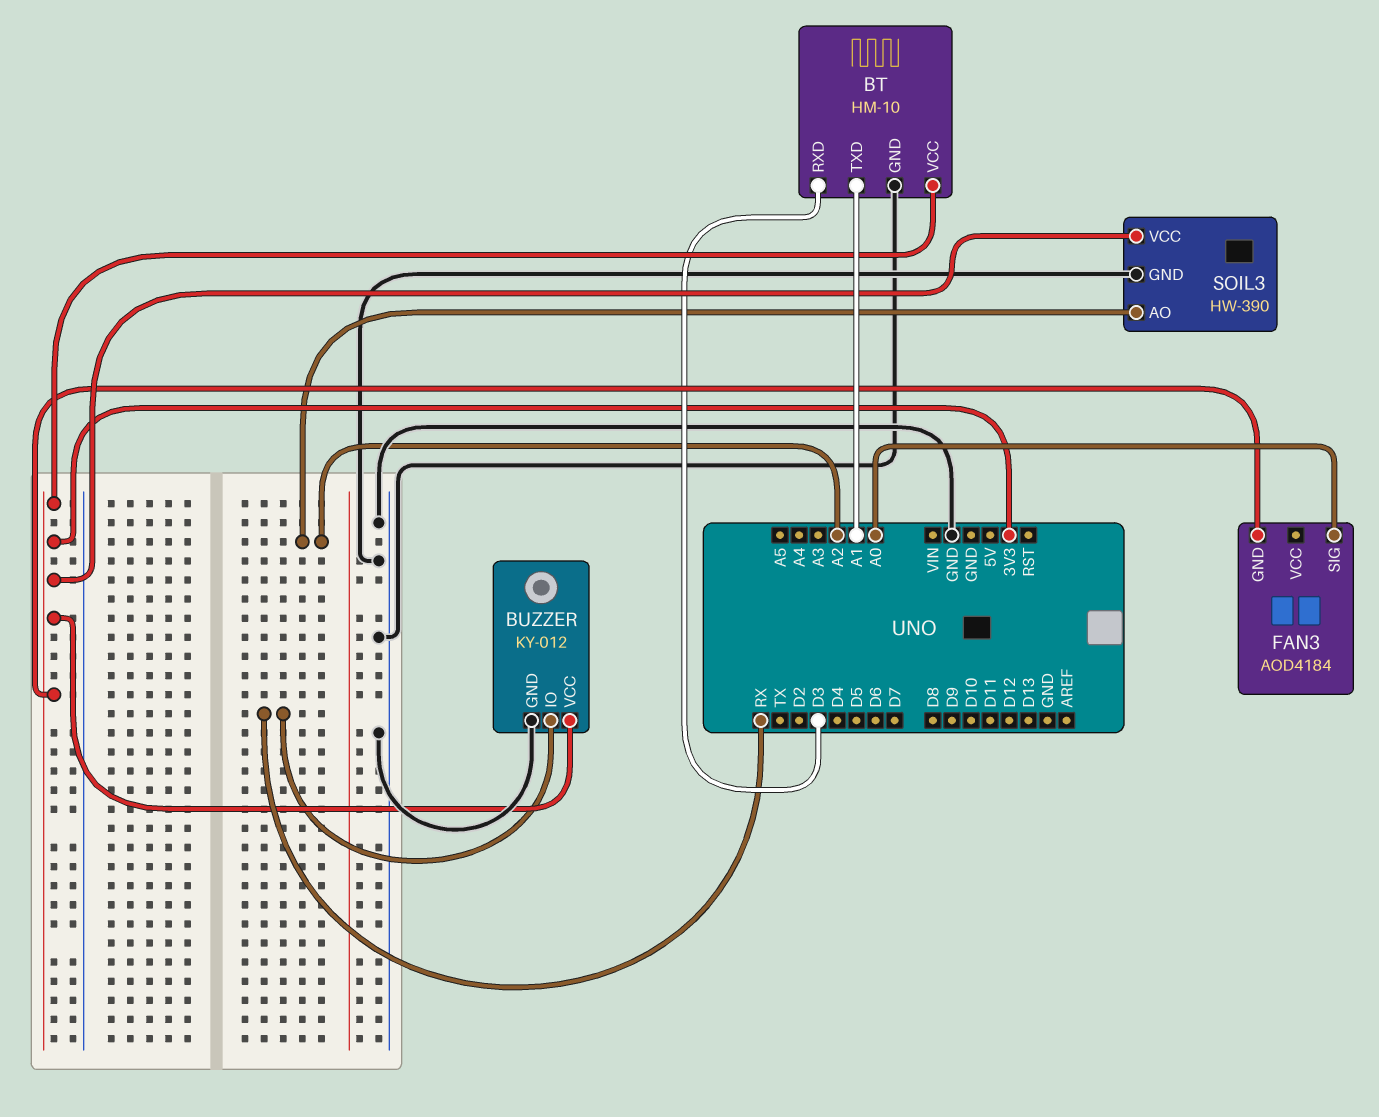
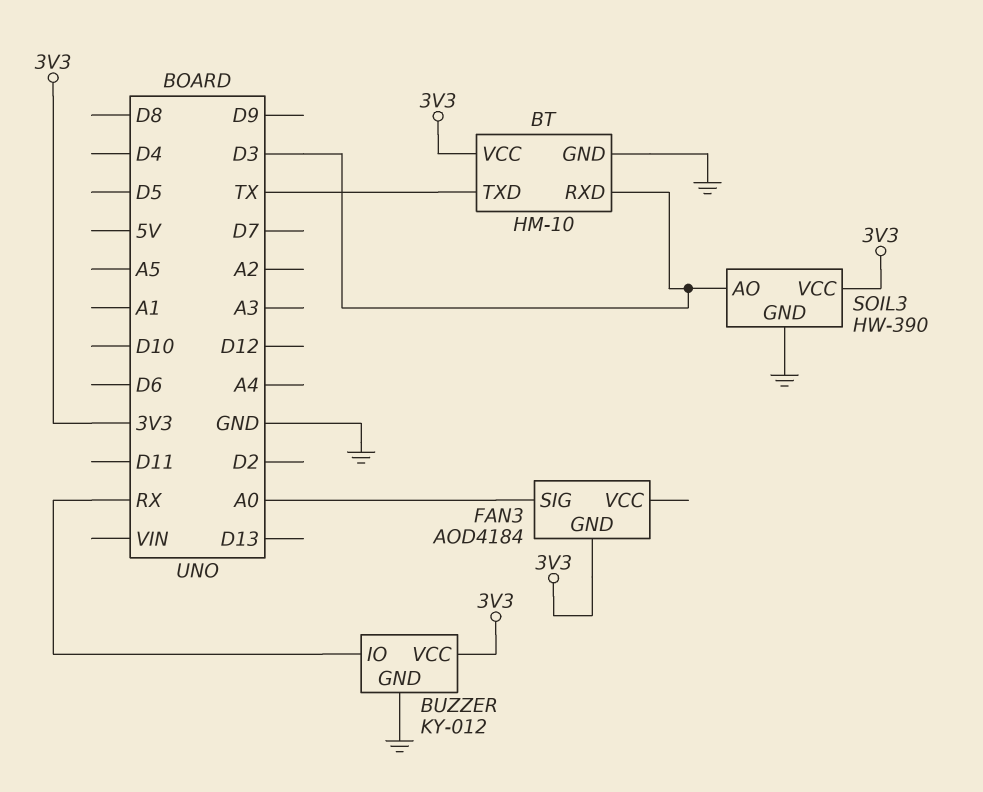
BT pin TXD: A1 -> TX
SOIL3 pin AO: A2 -> D3

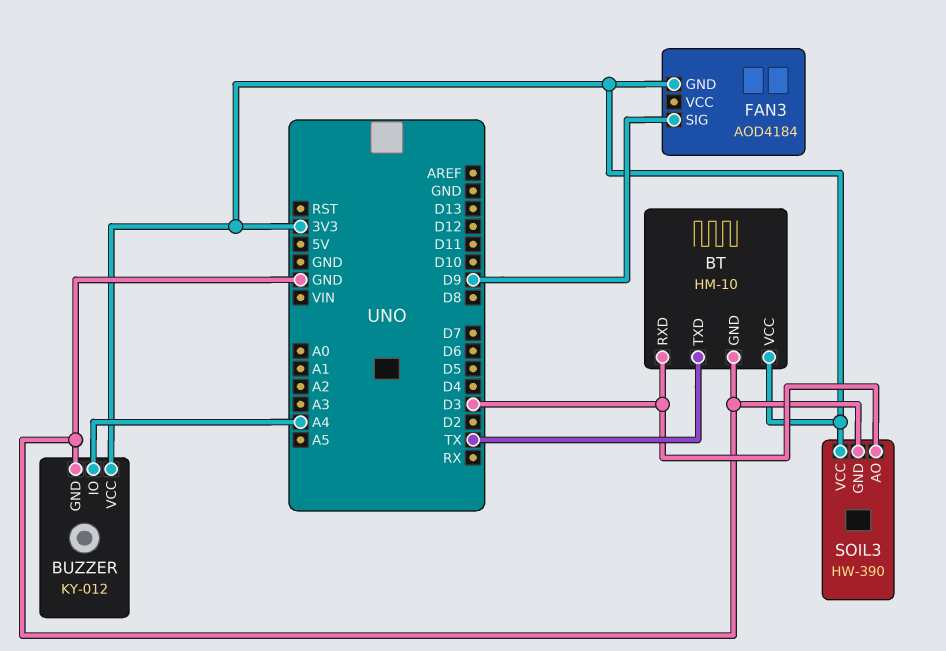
BUZZER pin IO: RX -> A4
FAN3 pin SIG: A0 -> D9

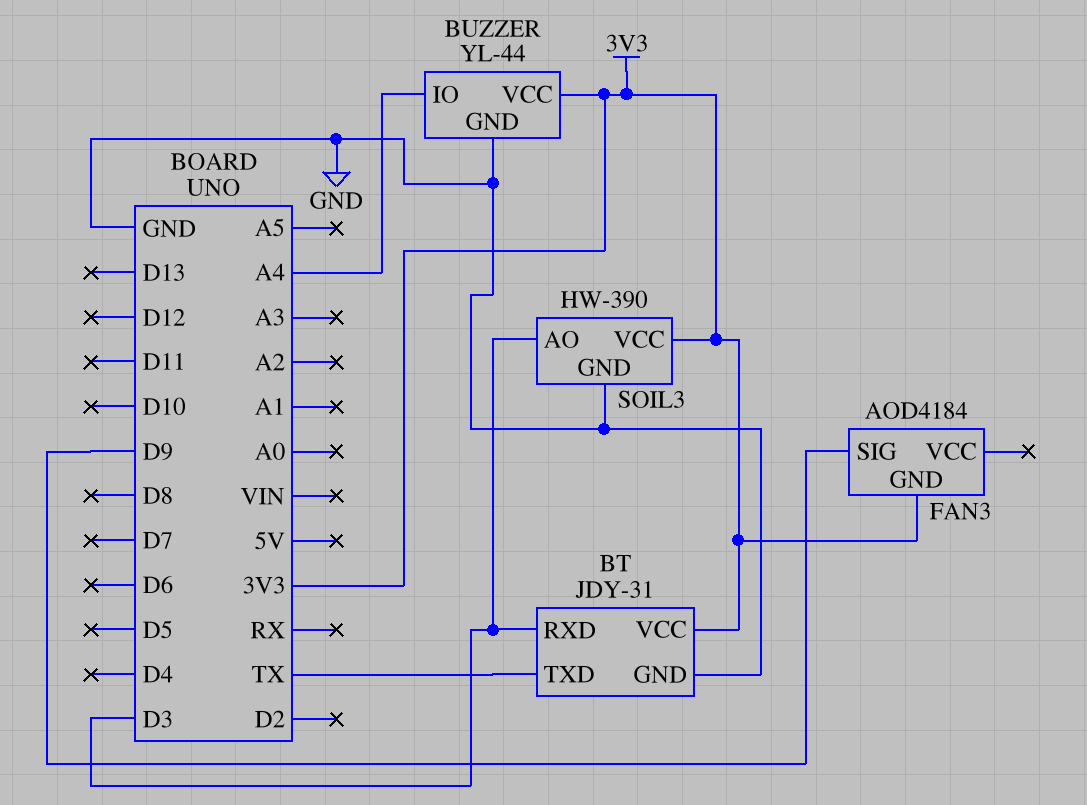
BT: HM-10 -> JDY-31
BUZZER: KY-012 -> YL-44

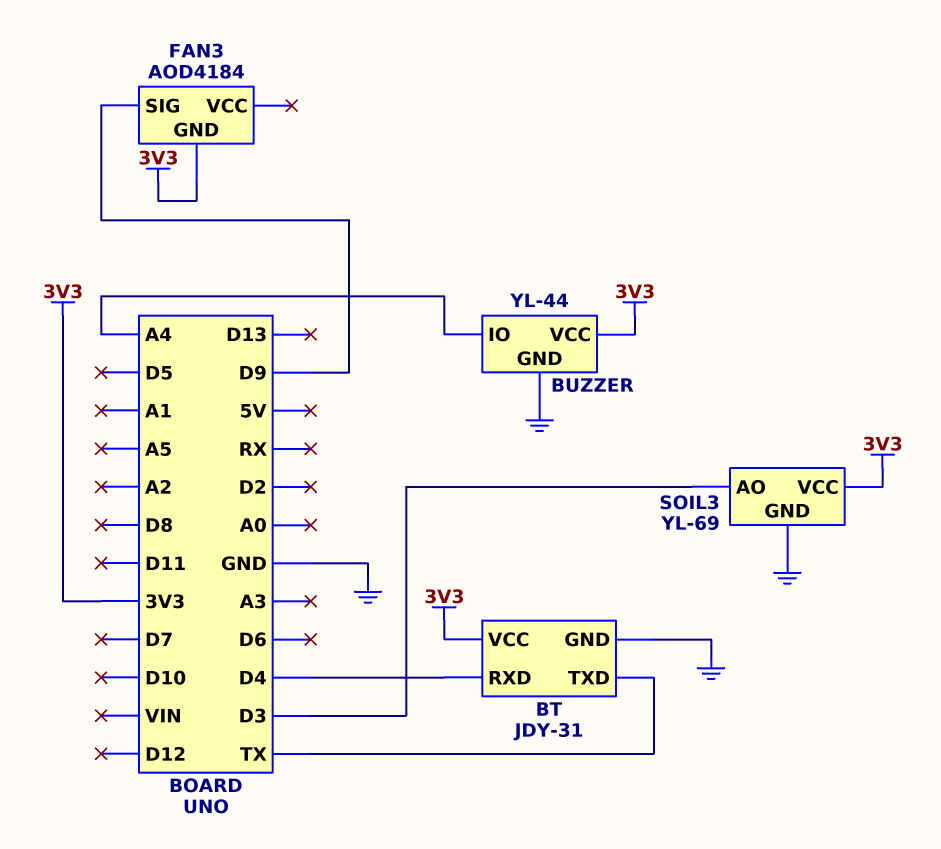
BT pin RXD: D3 -> D4
SOIL3: HW-390 -> YL-69

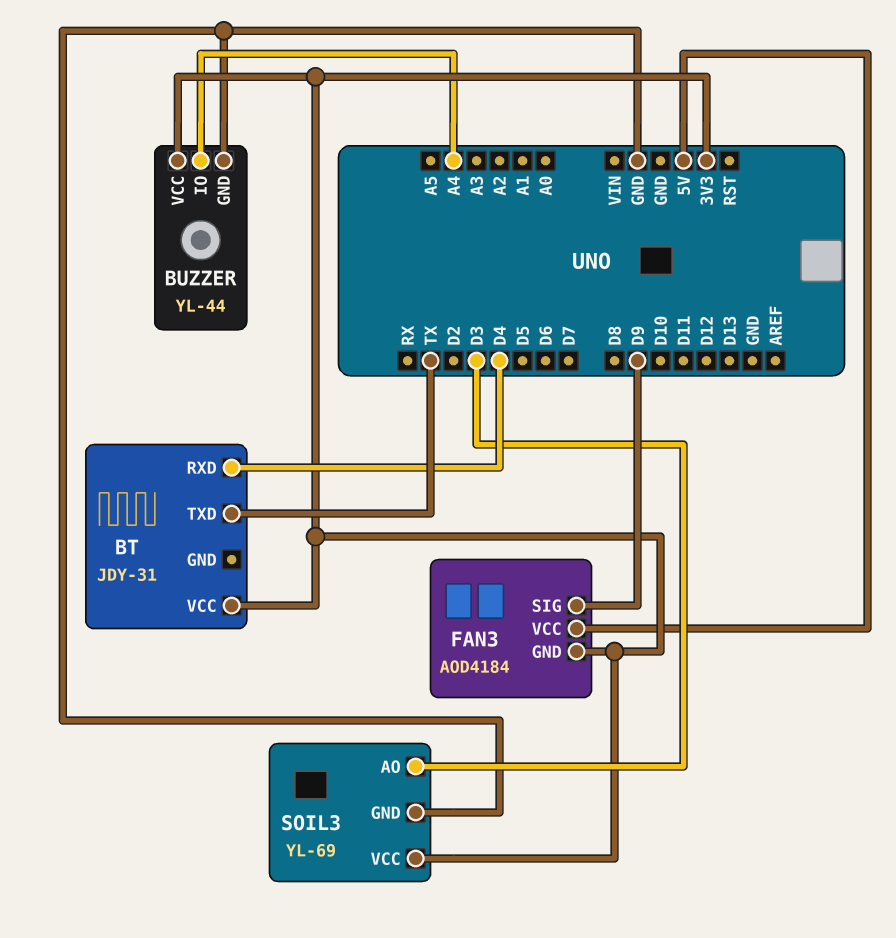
BT pin GND: GND -> none
FAN3 pin VCC: none -> 5V

